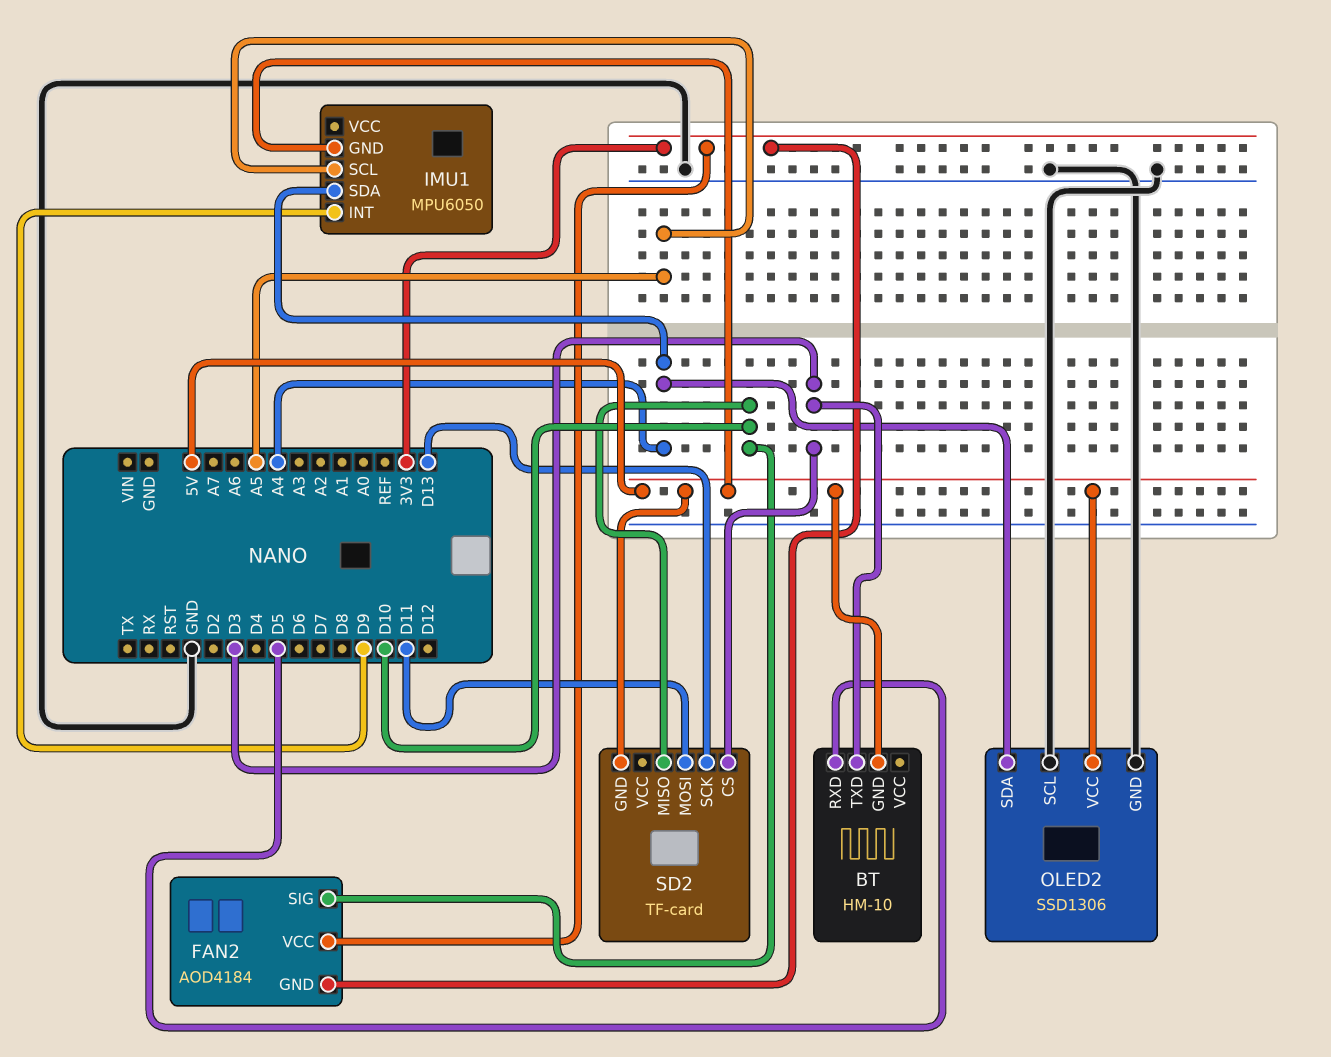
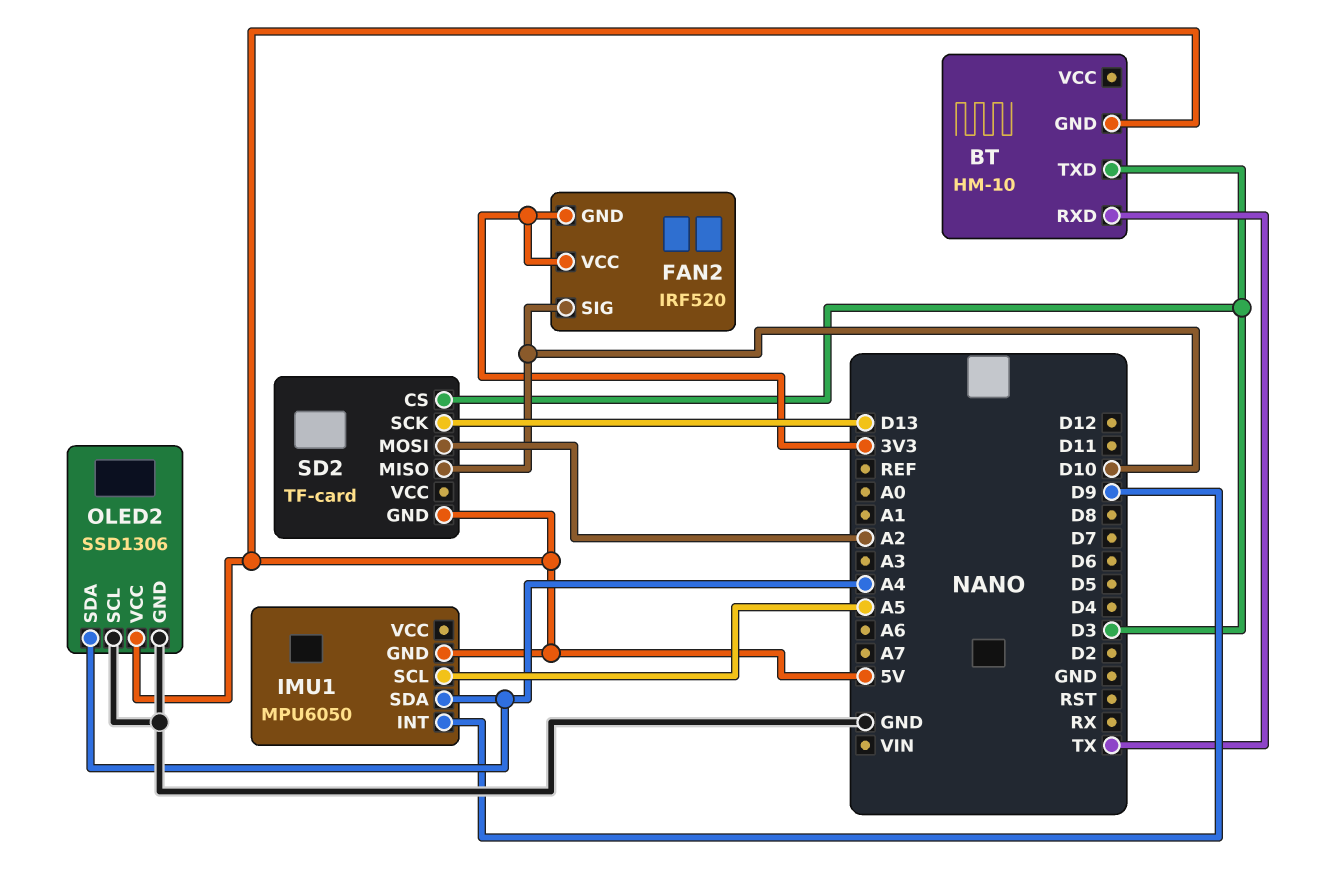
BT pin RXD: D5 -> TX
FAN2: AOD4184 -> IRF520
SD2 pin MOSI: D11 -> A2

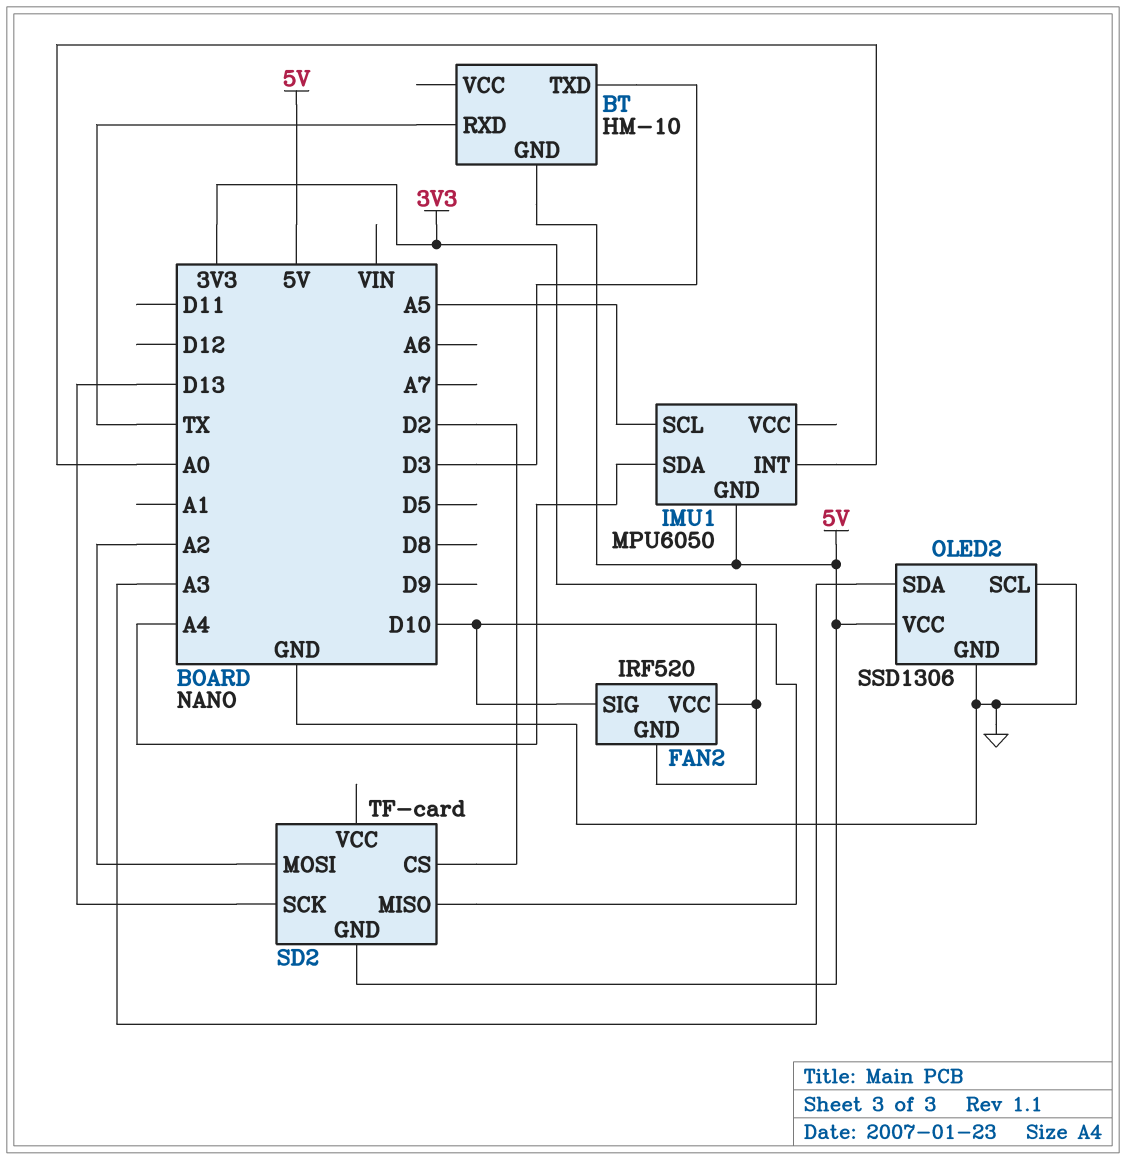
IMU1 pin INT: D9 -> A0
OLED2 pin SDA: A4 -> A3
SD2 pin CS: D3 -> D2

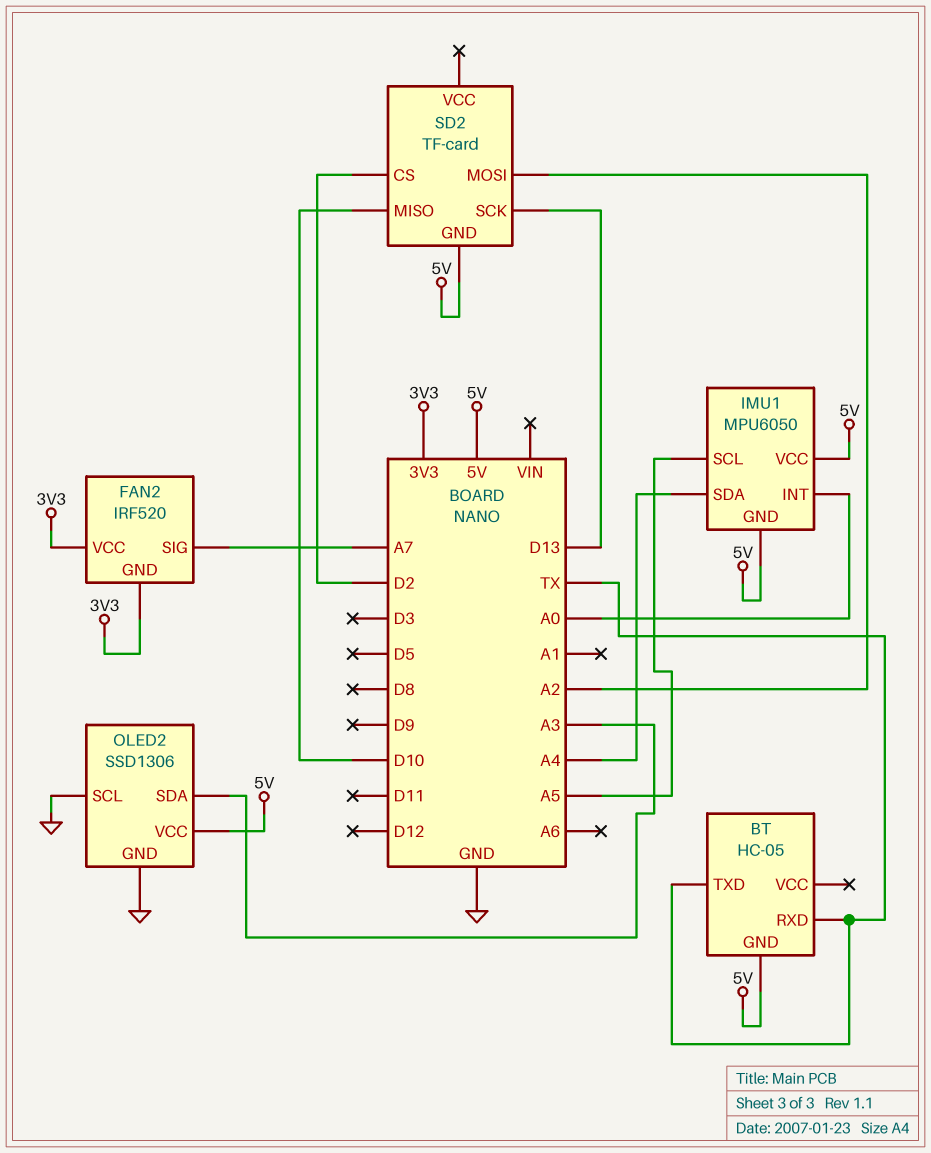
BT: HM-10 -> HC-05
BT pin TXD: D3 -> TX
FAN2 pin SIG: D10 -> A7
IMU1 pin VCC: none -> 5V

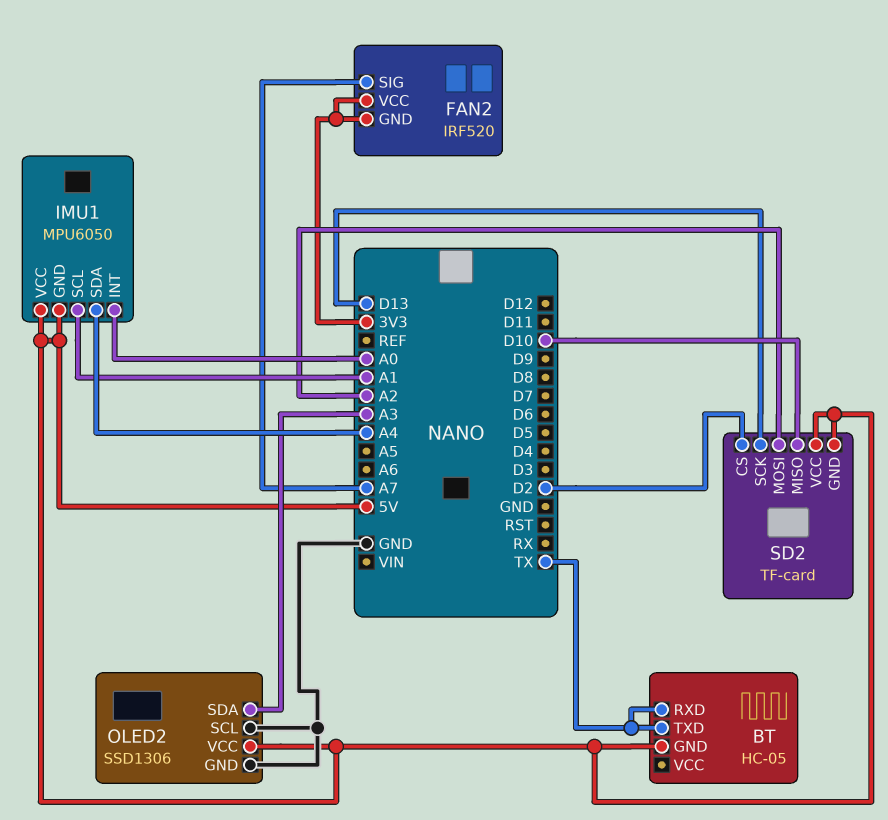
IMU1 pin SCL: A5 -> A1
SD2 pin VCC: none -> 5V

